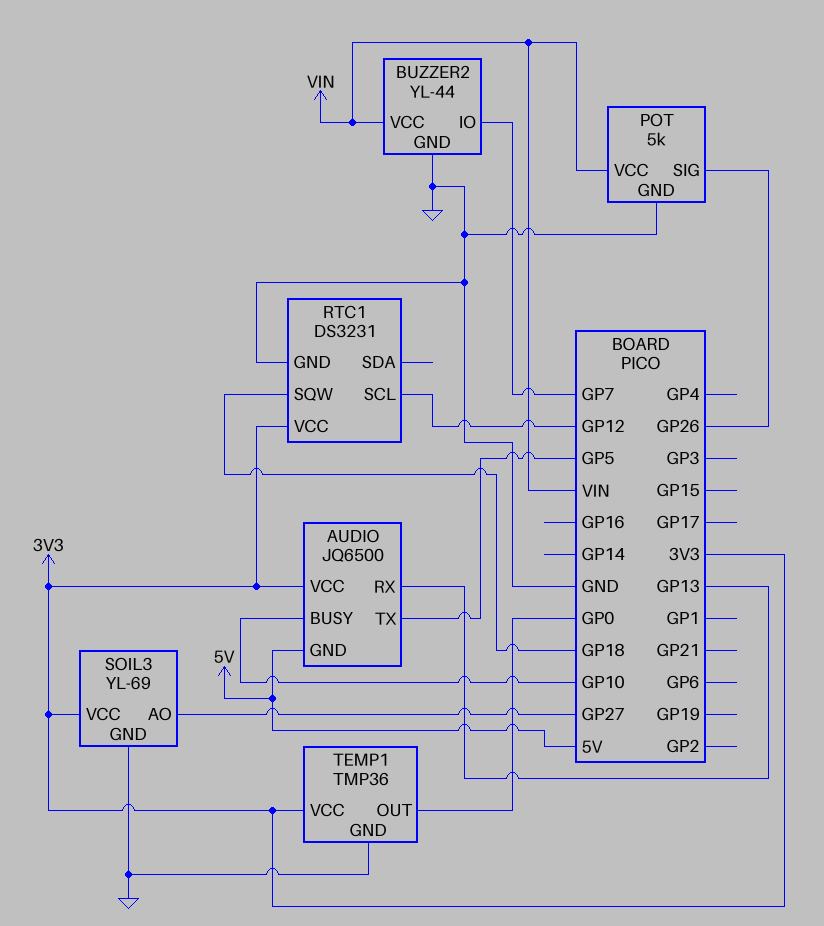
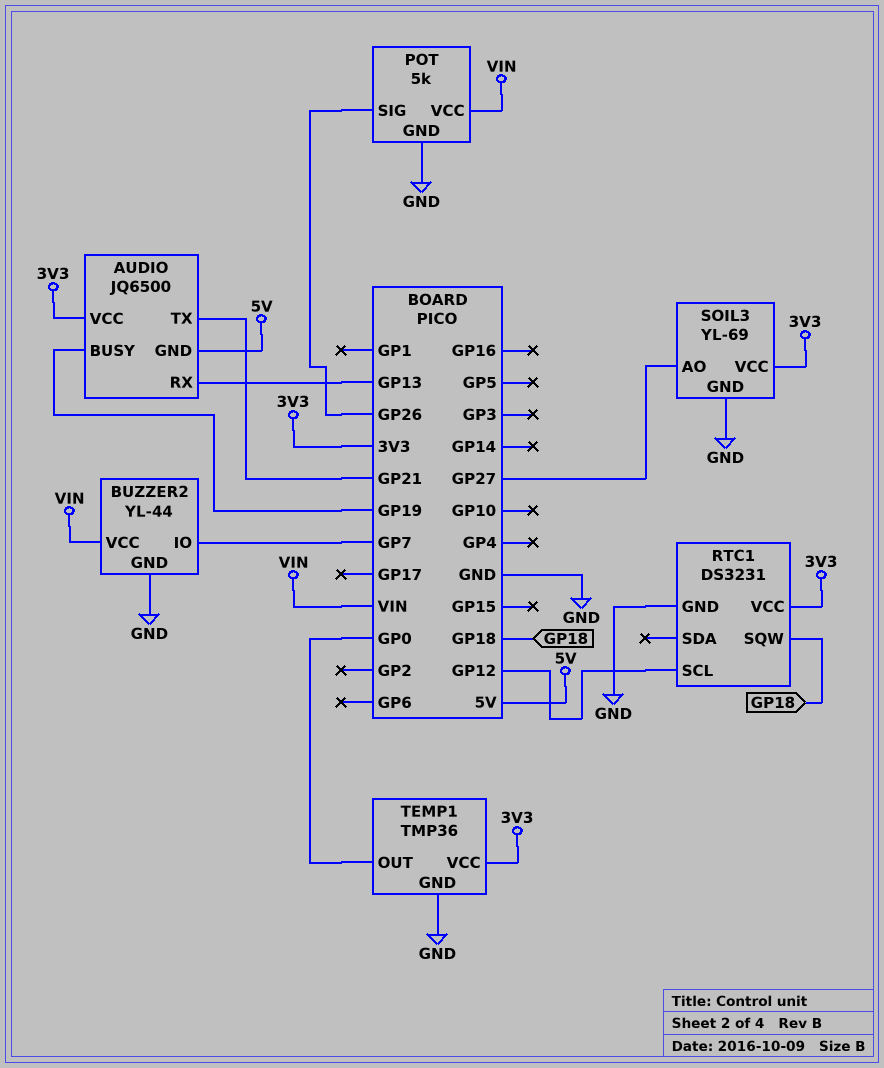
AUDIO pin BUSY: GP10 -> GP19
AUDIO pin TX: GP5 -> GP21

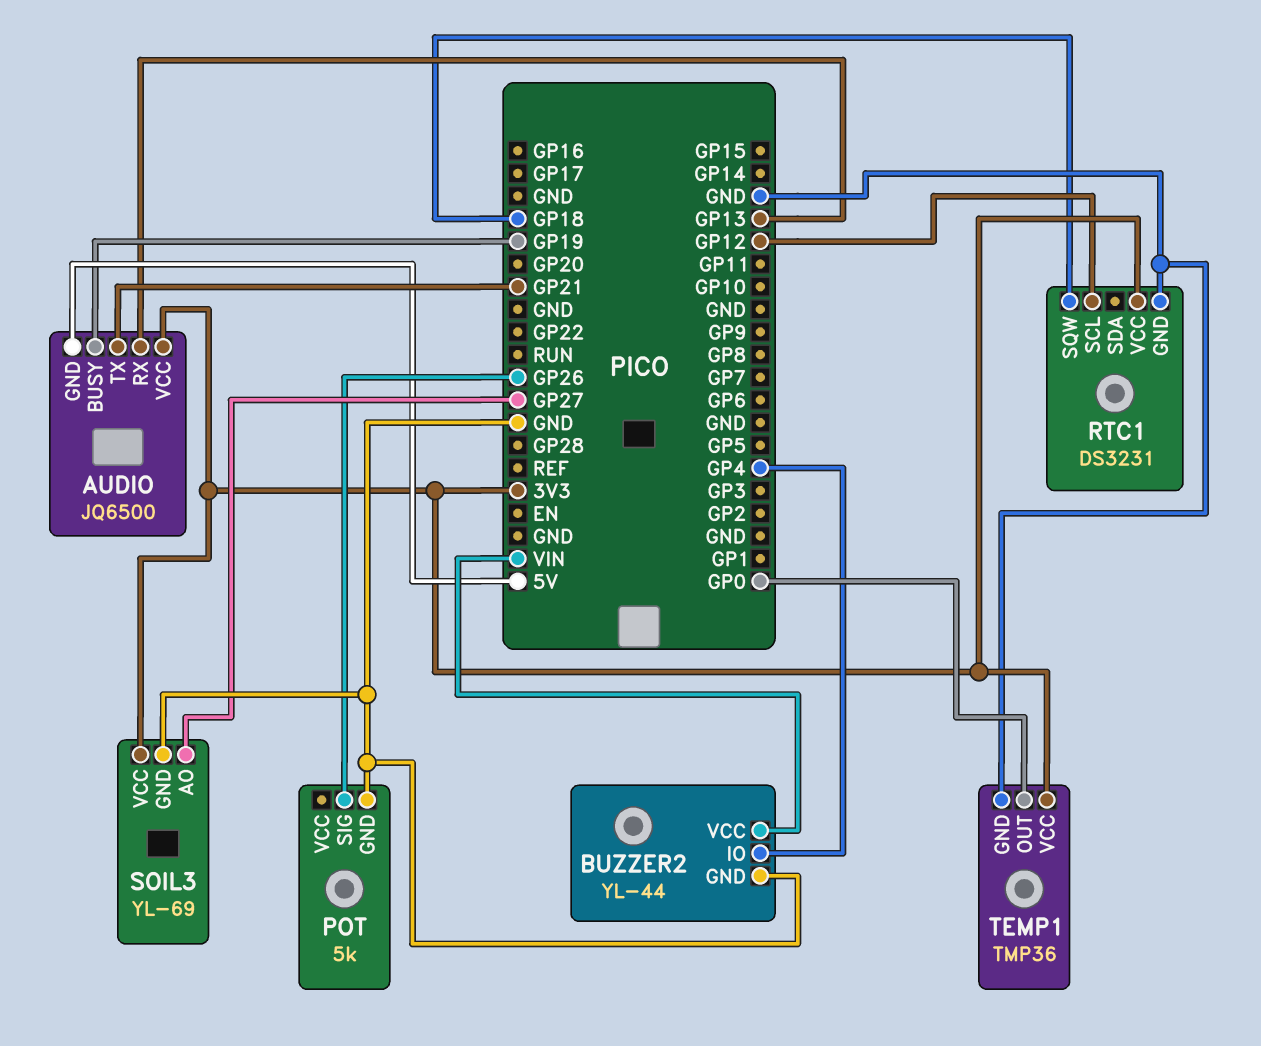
BUZZER2 pin IO: GP7 -> GP4
POT pin VCC: VIN -> none

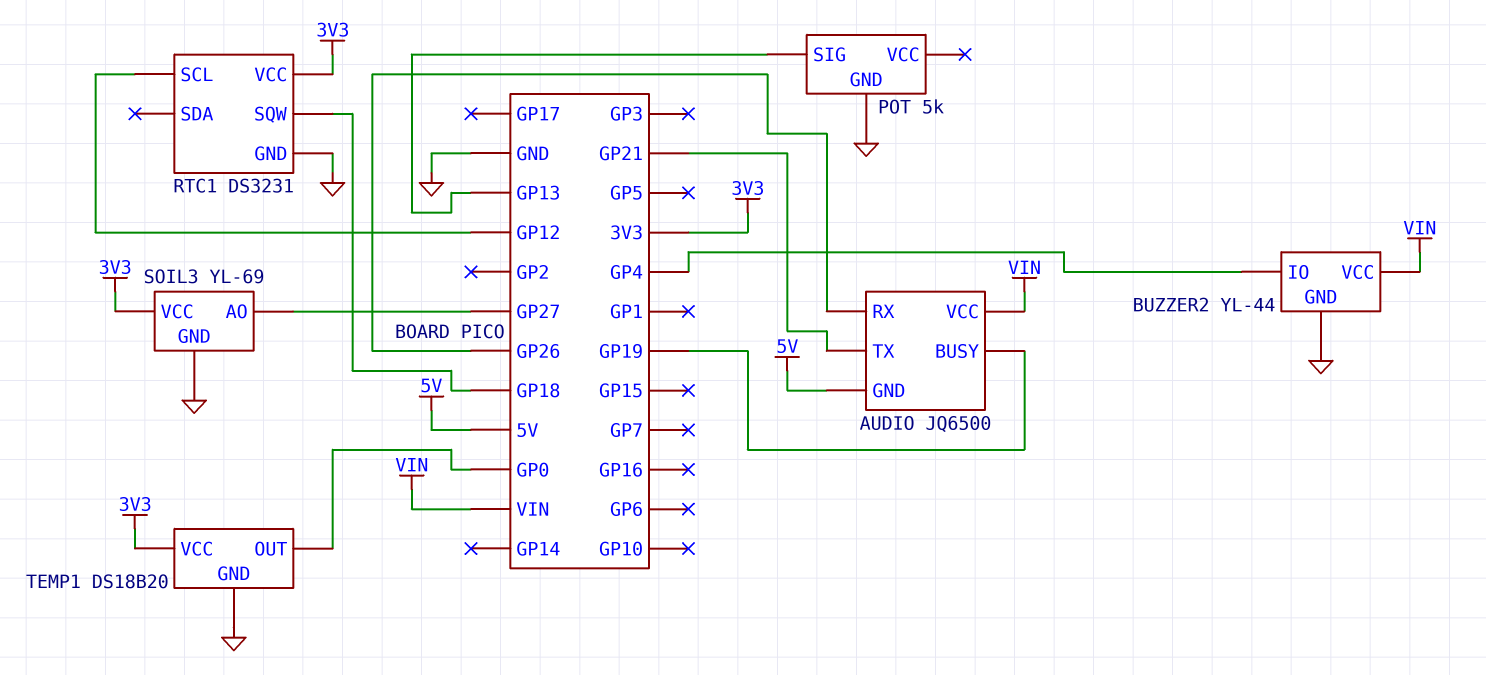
AUDIO pin RX: GP13 -> GP26
AUDIO pin VCC: 3V3 -> VIN
POT pin SIG: GP26 -> GP13
TEMP1: TMP36 -> DS18B20

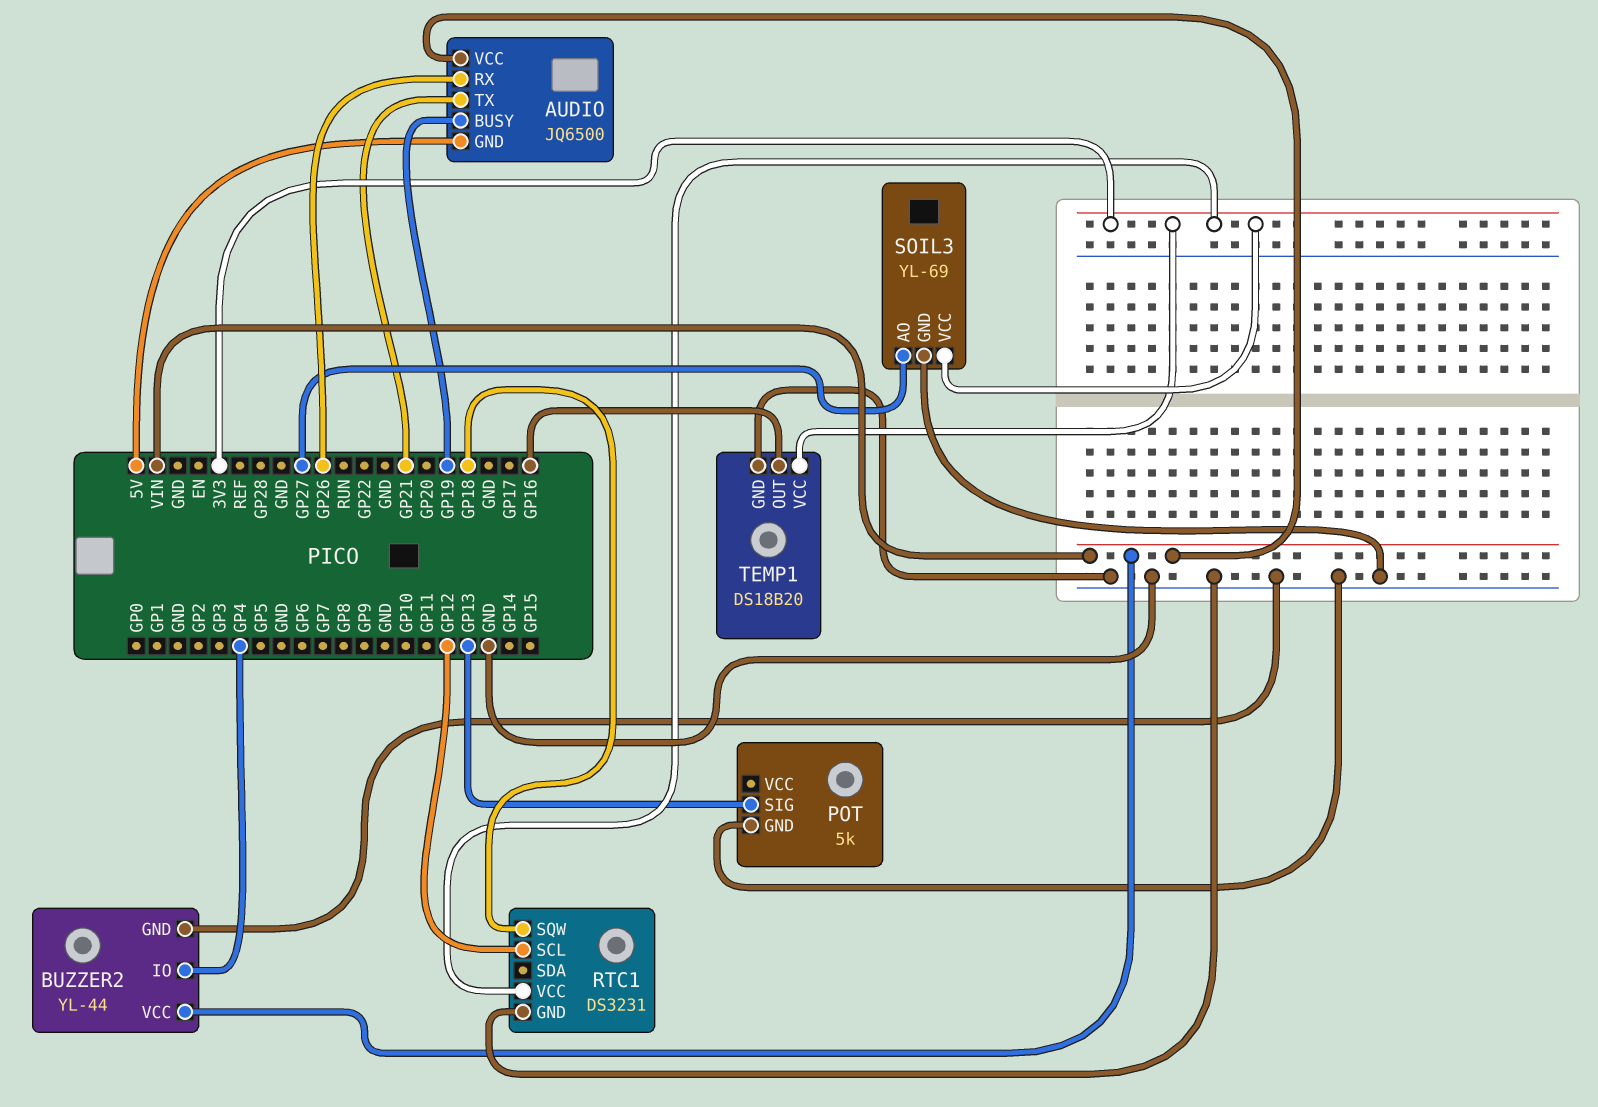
TEMP1 pin OUT: GP0 -> GP16

